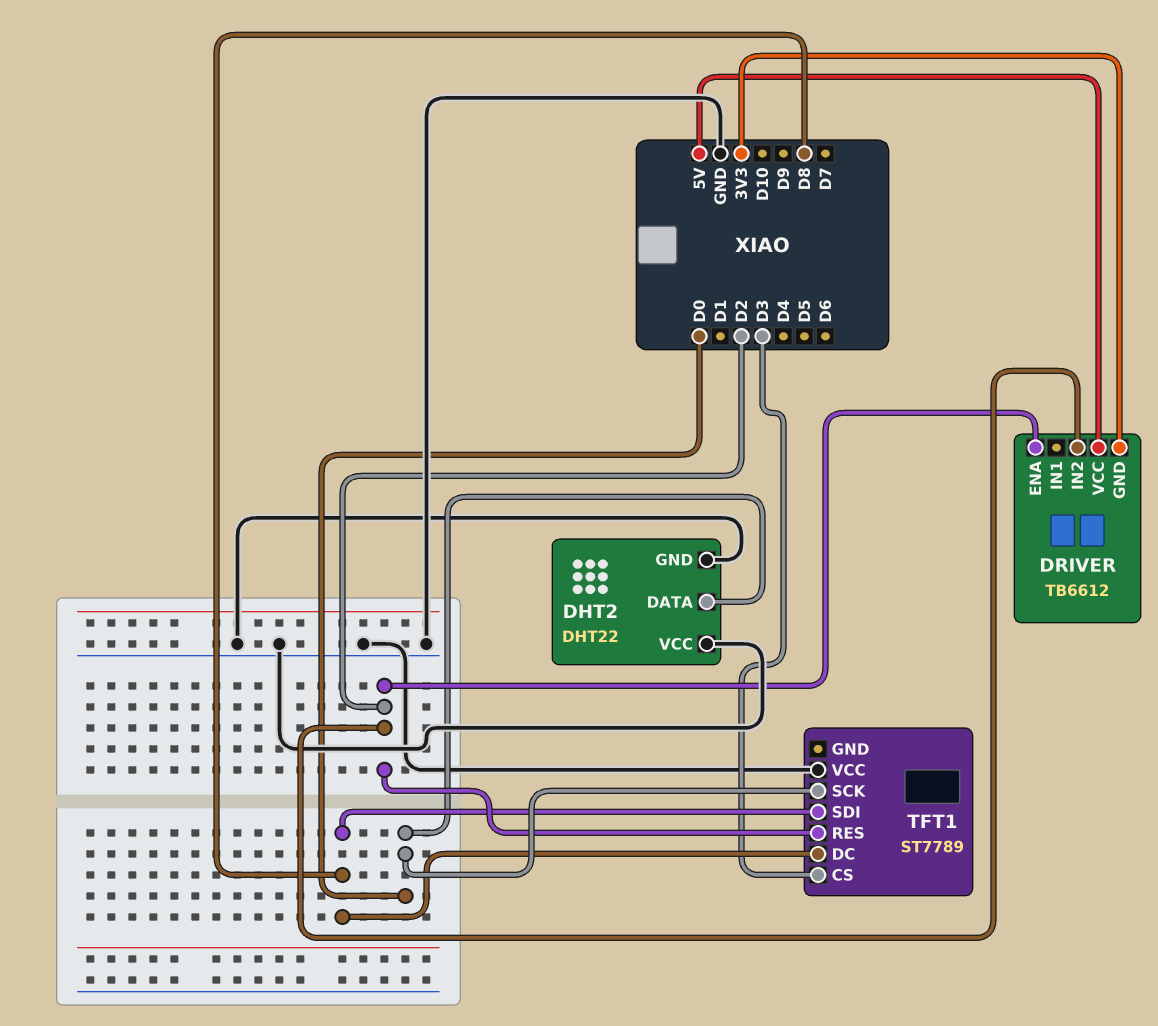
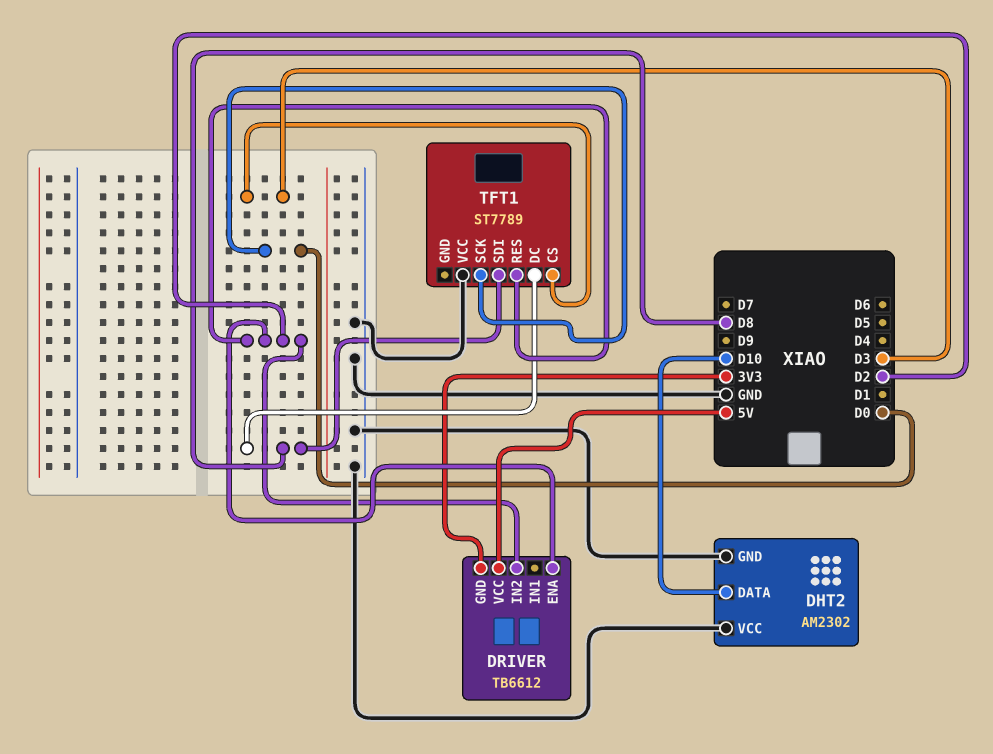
DHT2: DHT22 -> AM2302
DHT2 pin DATA: D0 -> D10

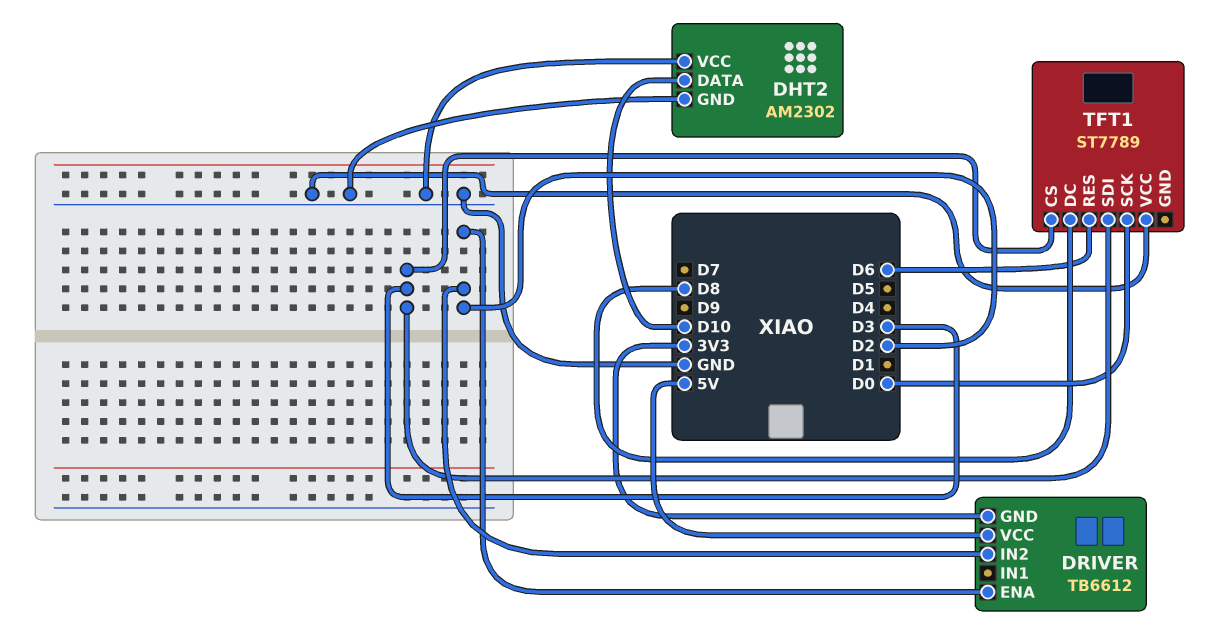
TFT1 pin RES: D2 -> D6
TFT1 pin SDI: D8 -> D3

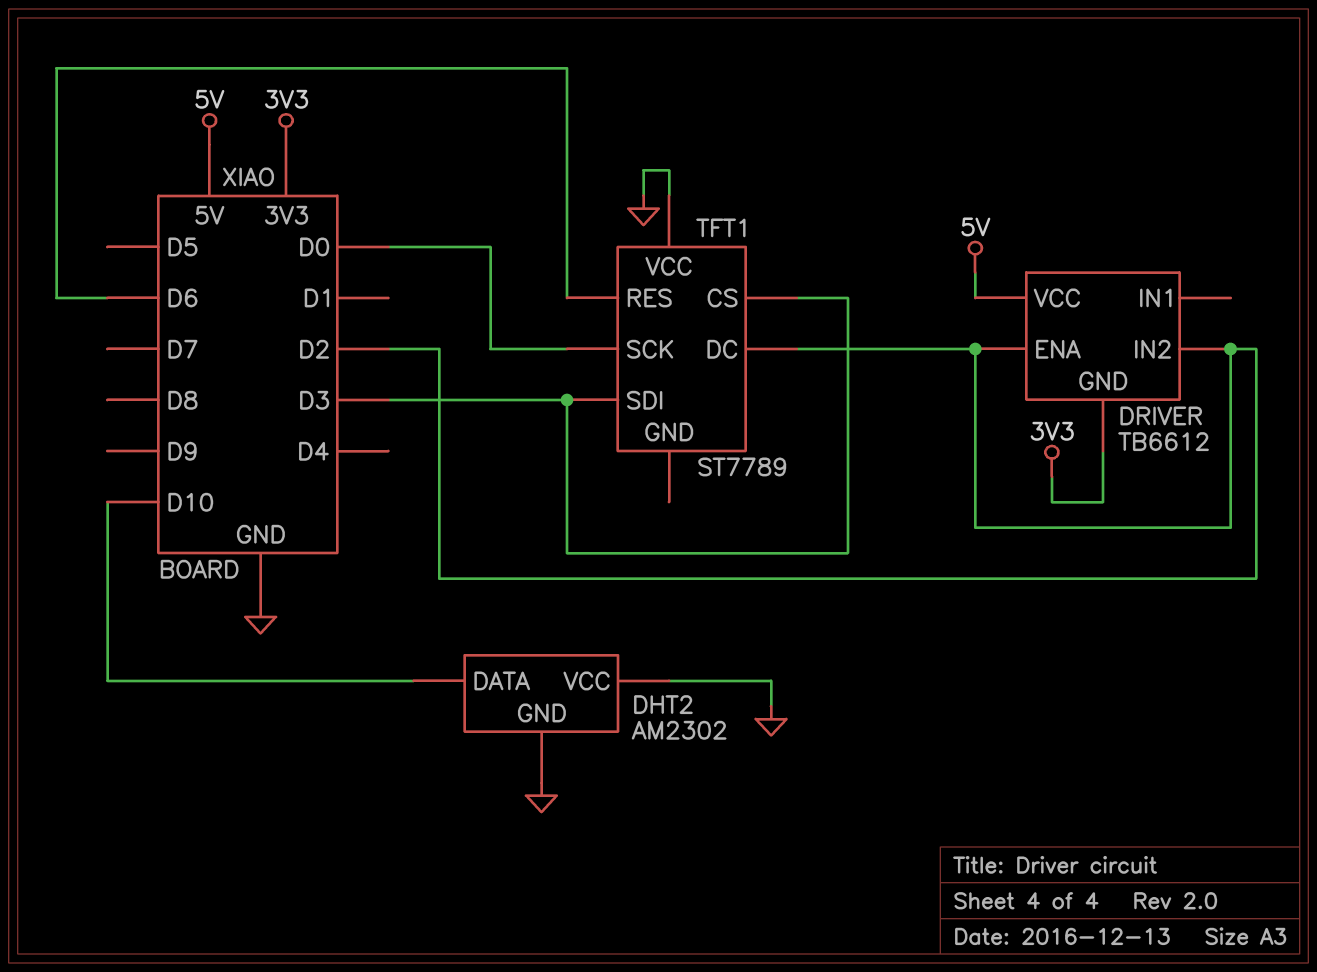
TFT1 pin DC: D8 -> D2

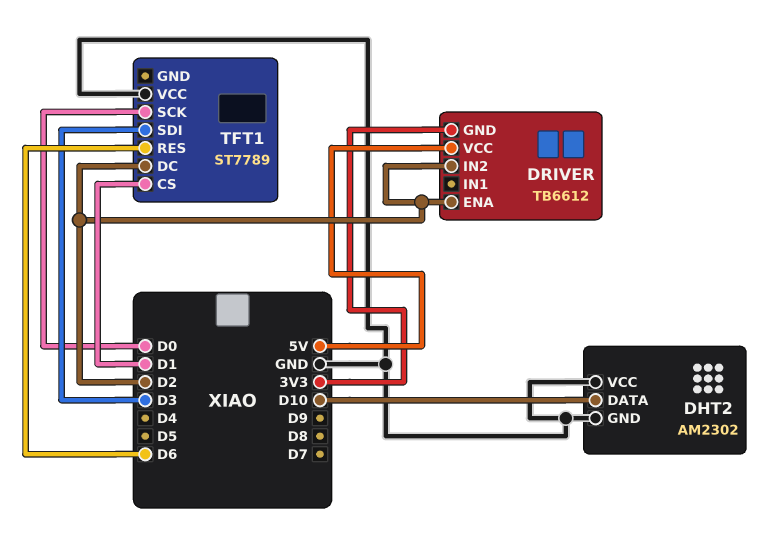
TFT1 pin CS: D3 -> D1

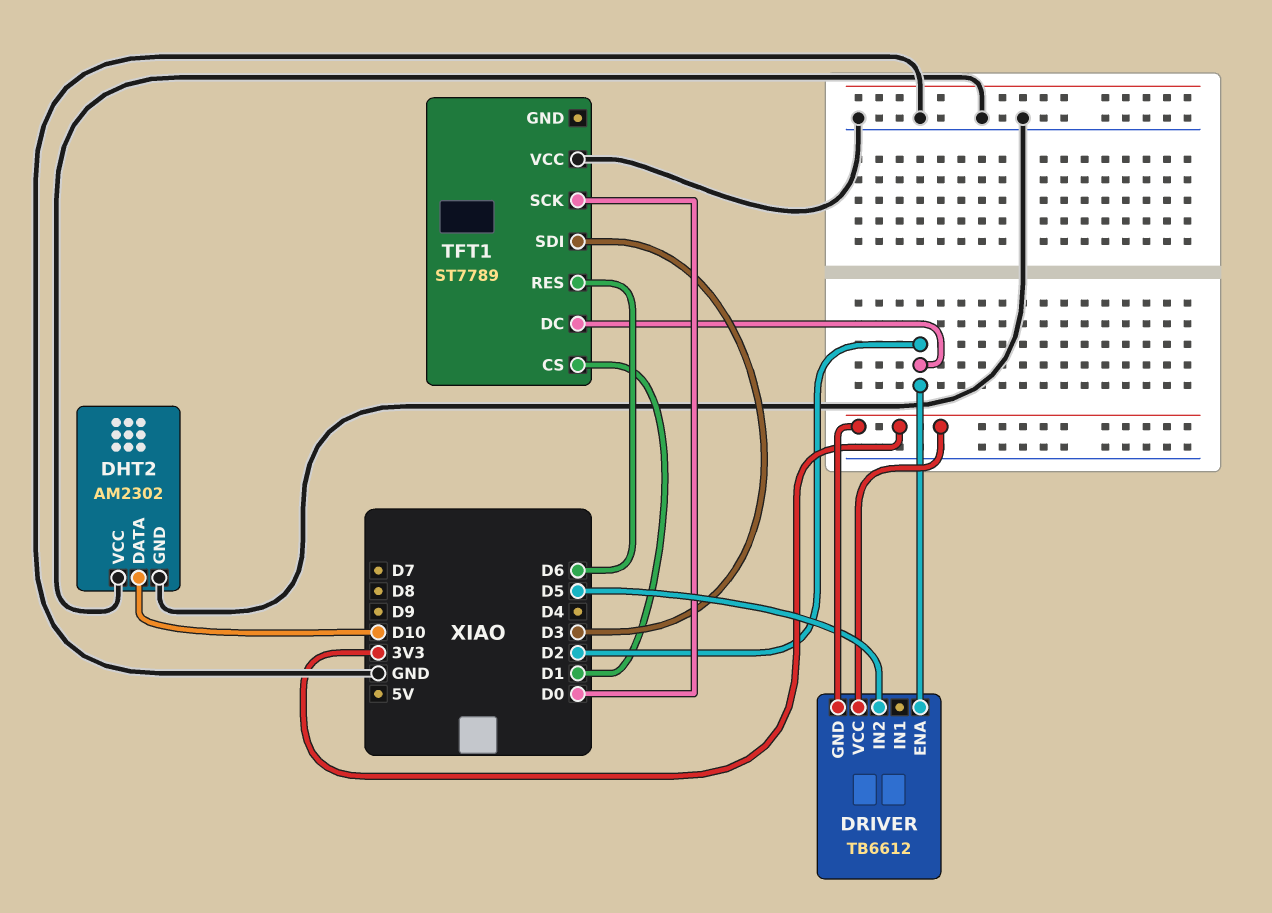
DRIVER pin IN2: D2 -> D5
DRIVER pin VCC: 5V -> 3V3

